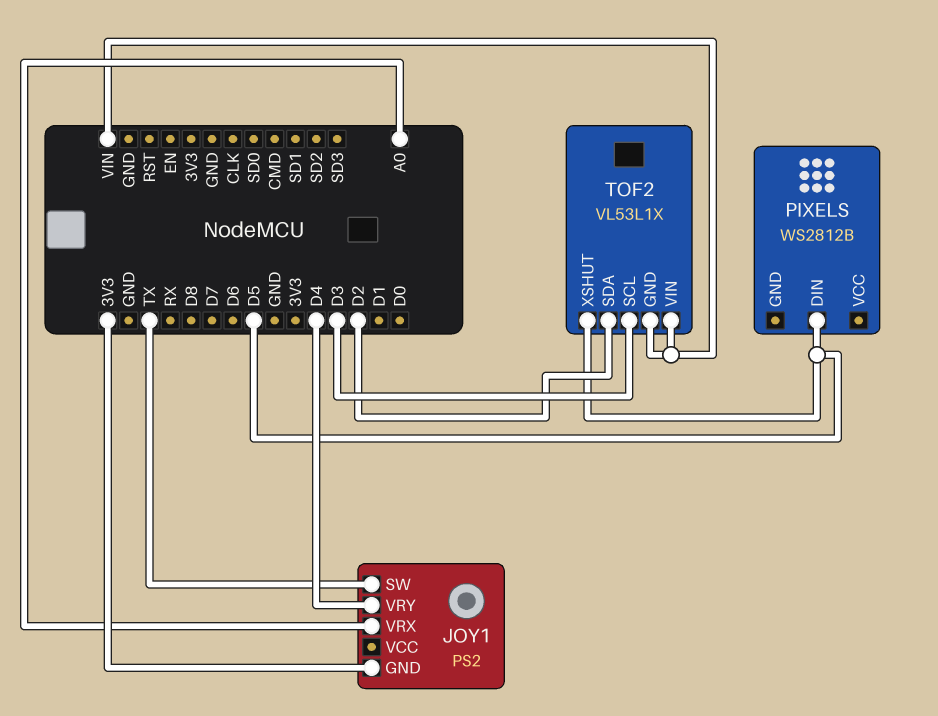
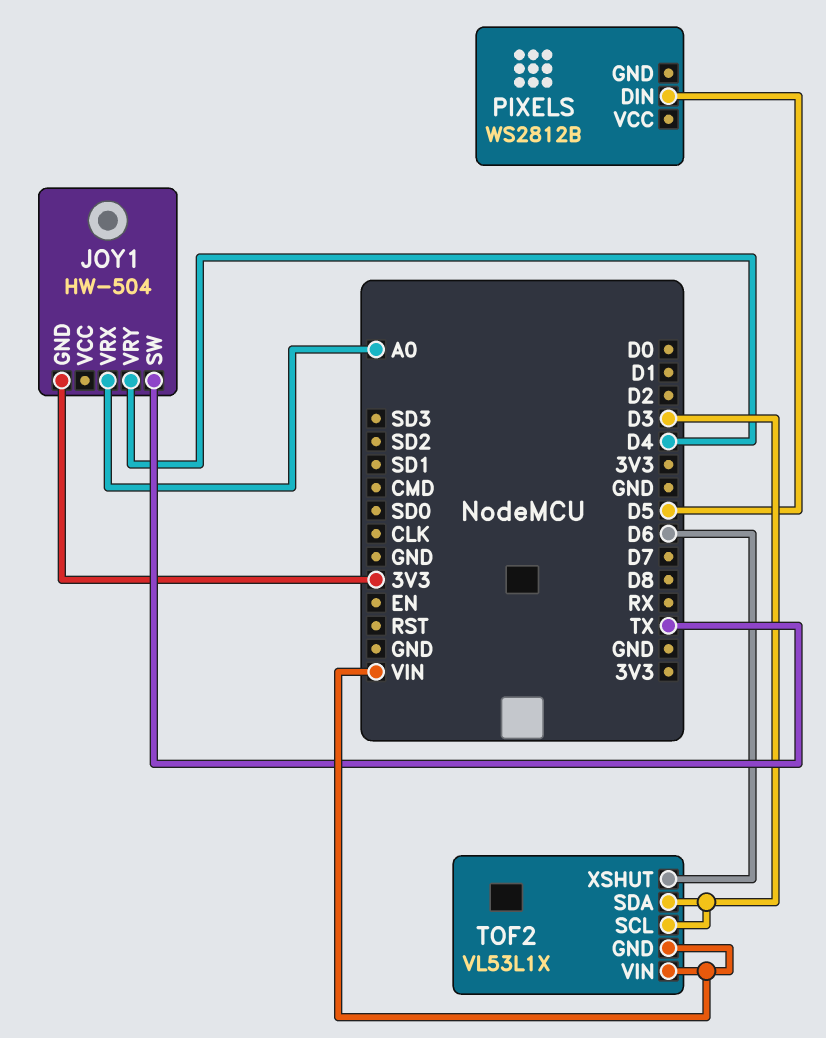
JOY1: PS2 -> HW-504
TOF2 pin SDA: D2 -> D3
TOF2 pin XSHUT: D5 -> D6

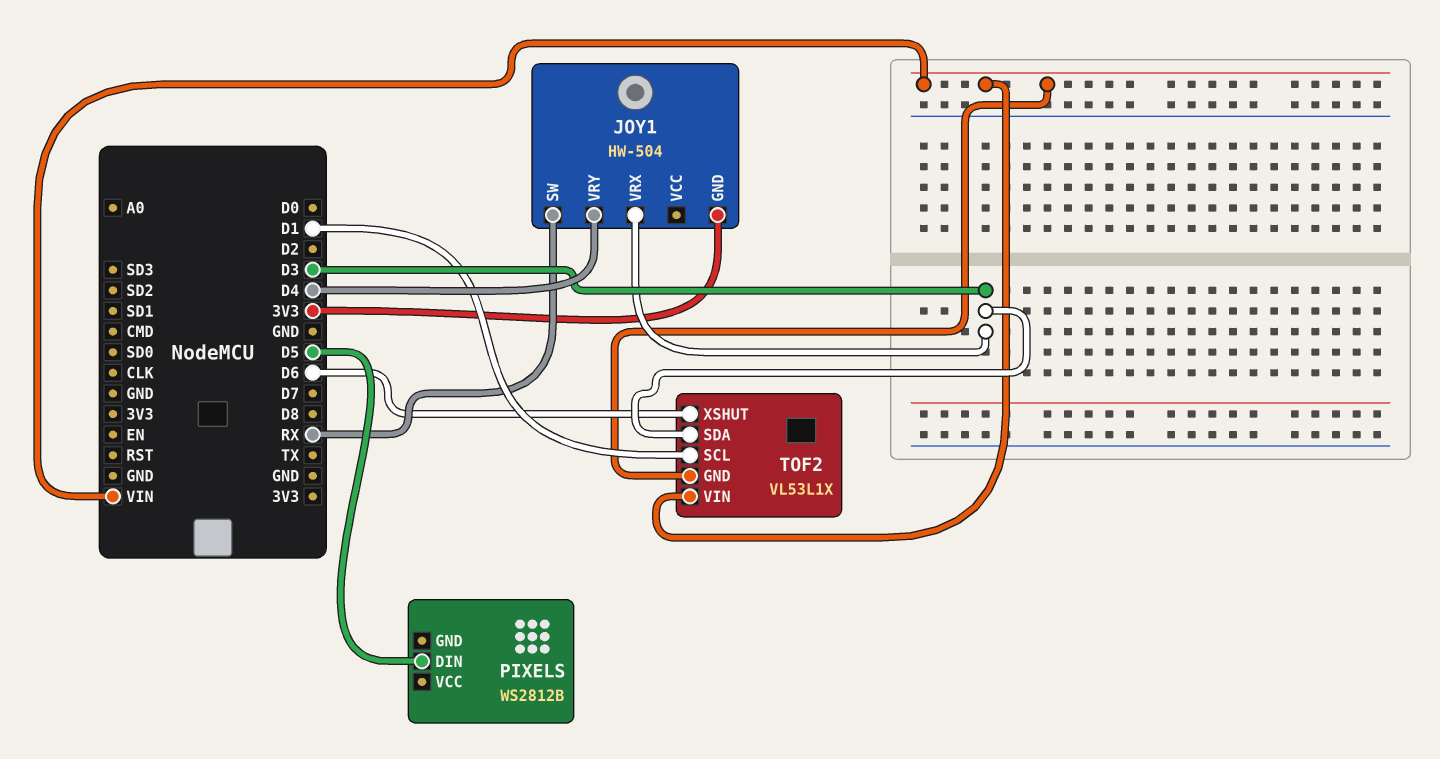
JOY1 pin SW: TX -> RX
JOY1 pin VRX: A0 -> D3
TOF2 pin SCL: D3 -> D1

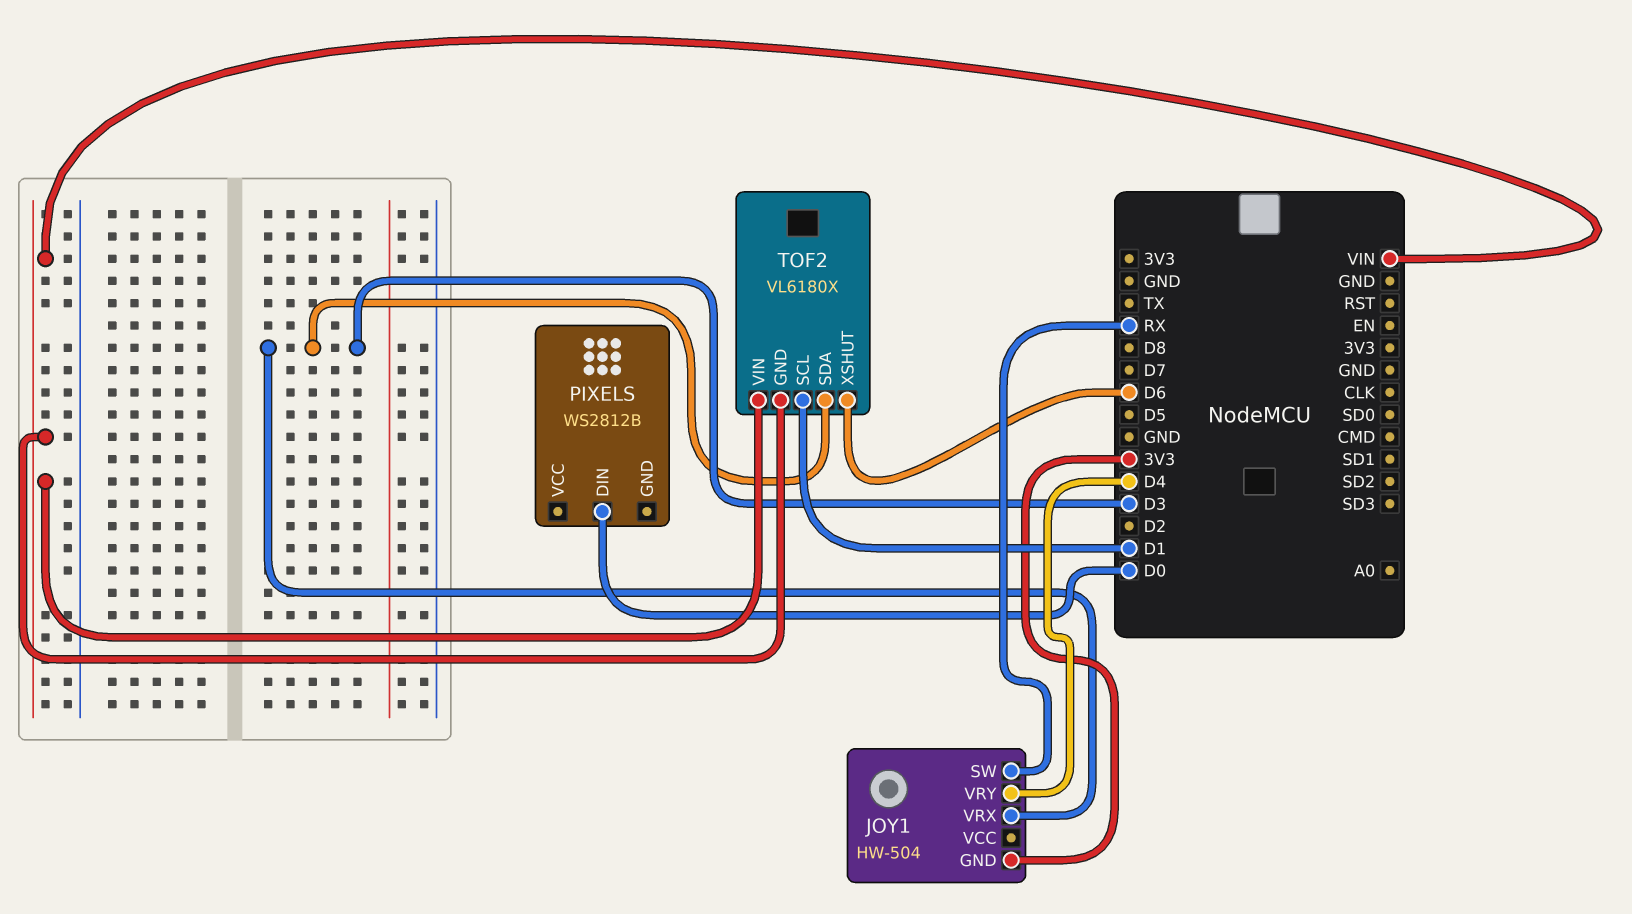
PIXELS pin DIN: D5 -> D0
TOF2: VL53L1X -> VL6180X

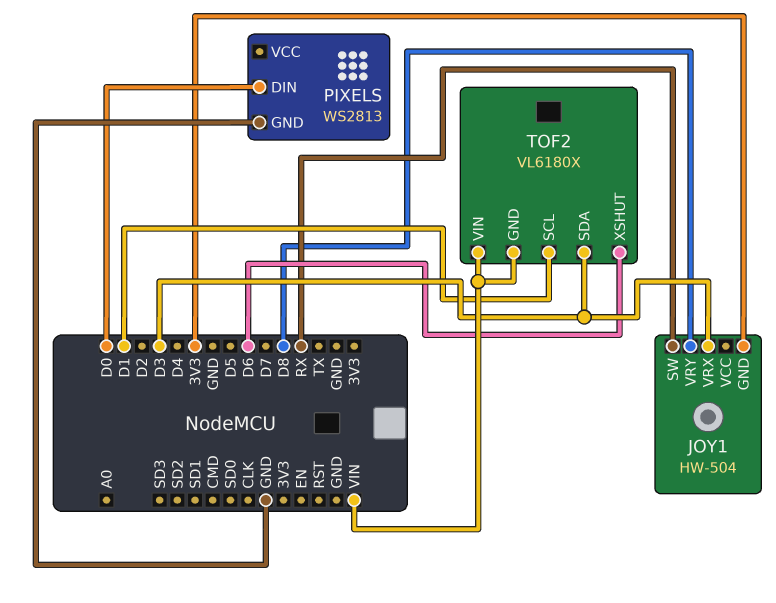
JOY1 pin VRY: D4 -> D8
PIXELS: WS2812B -> WS2813
PIXELS pin GND: none -> GND

